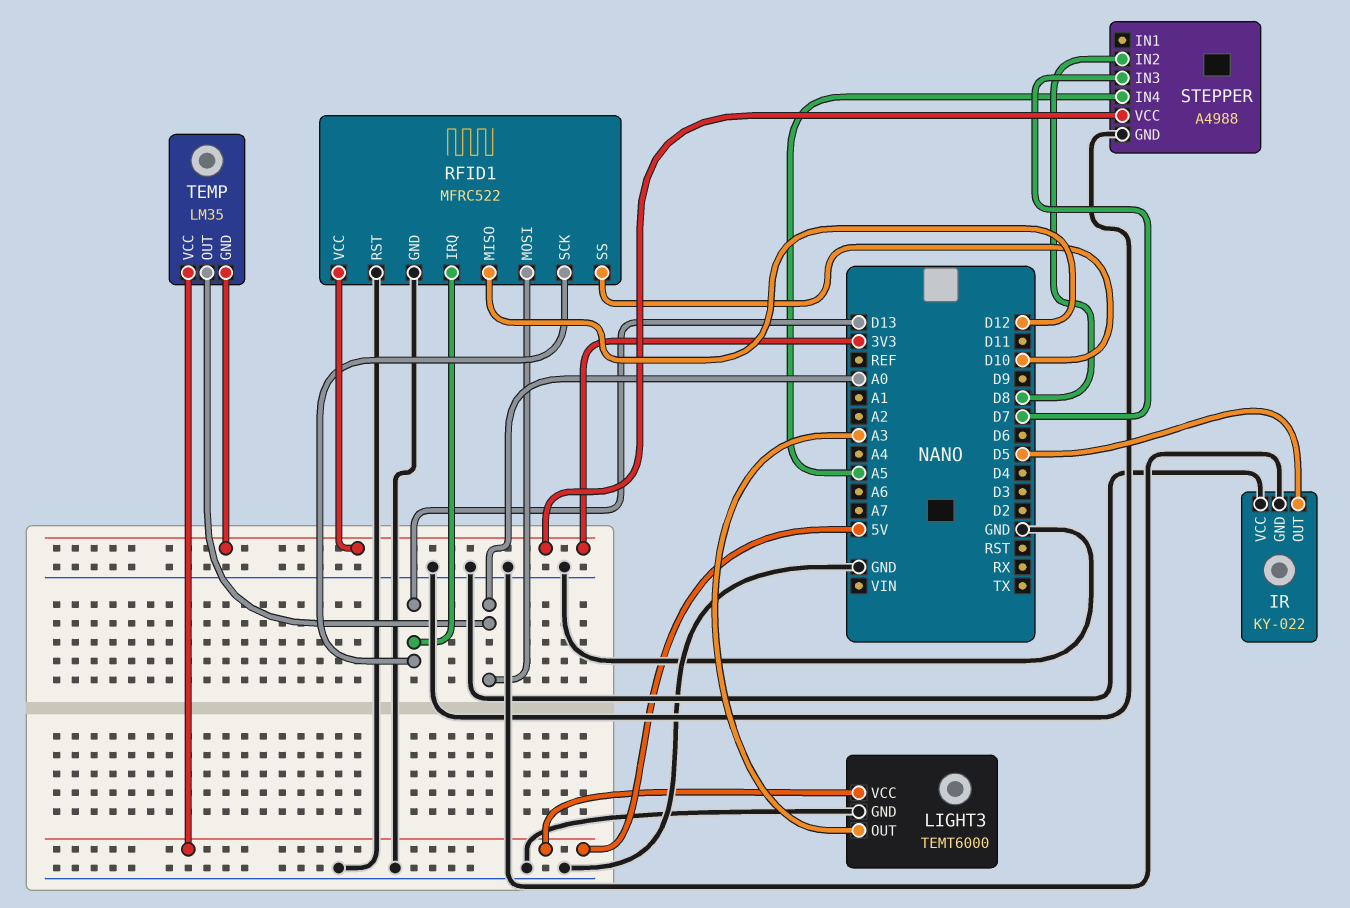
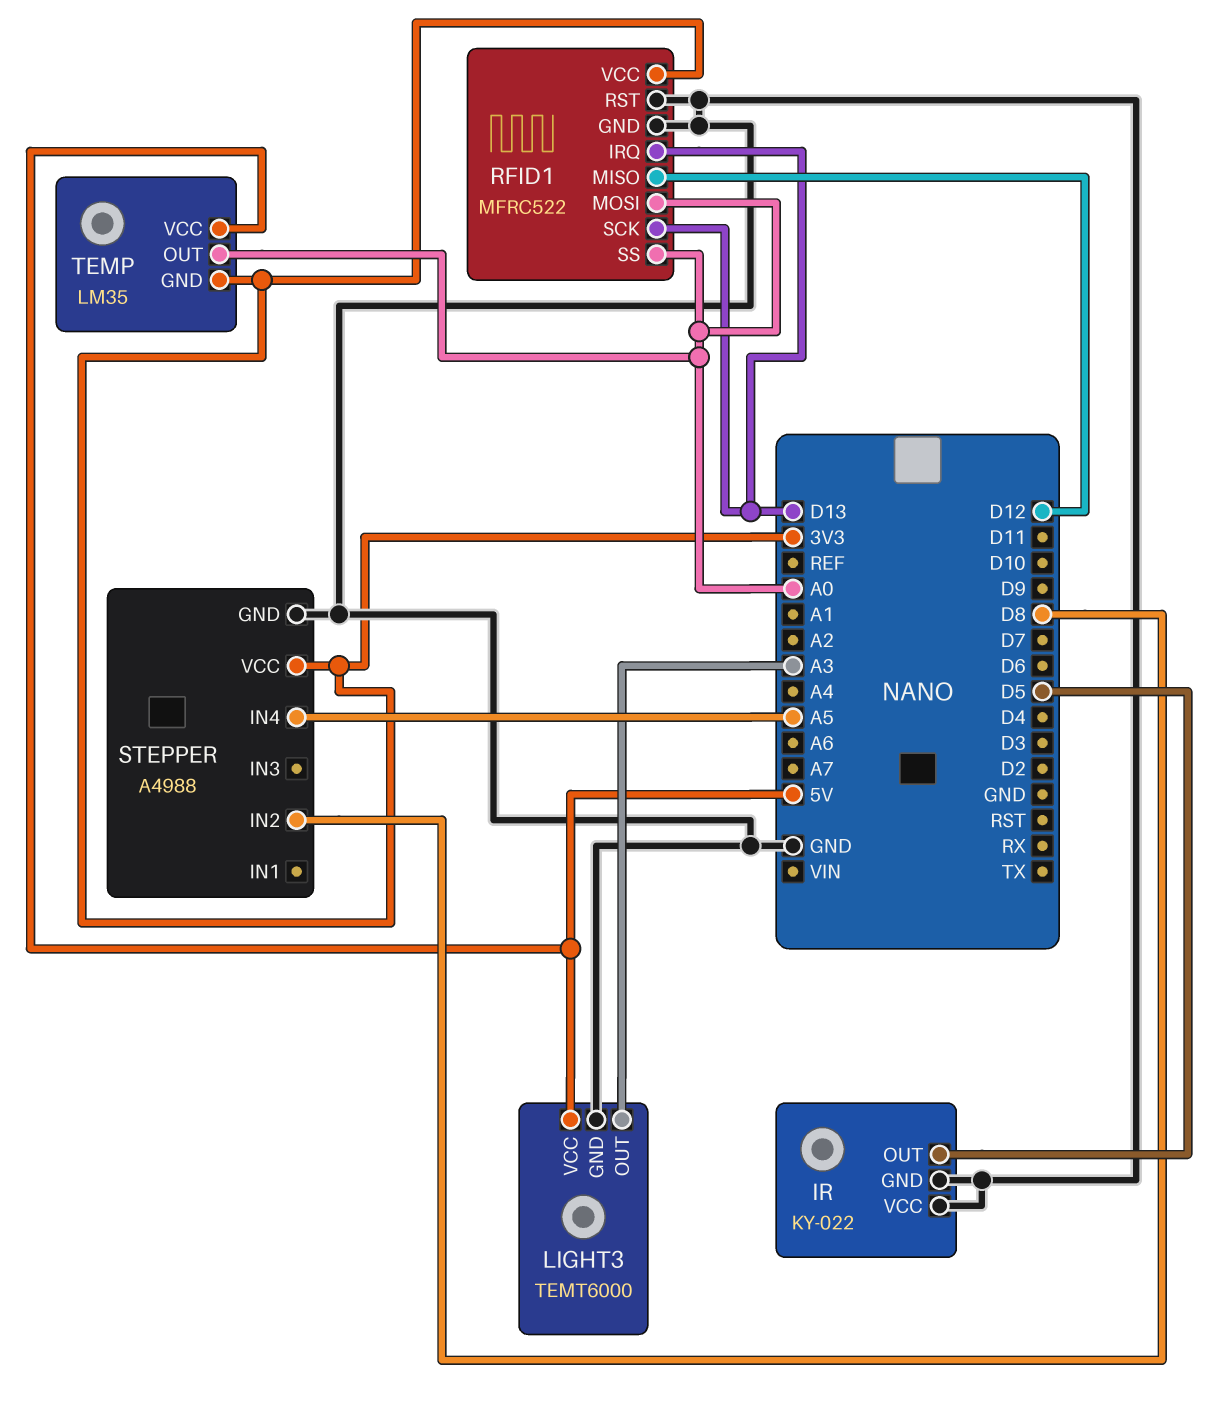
RFID1 pin SS: D10 -> A0
STEPPER pin IN3: D7 -> none

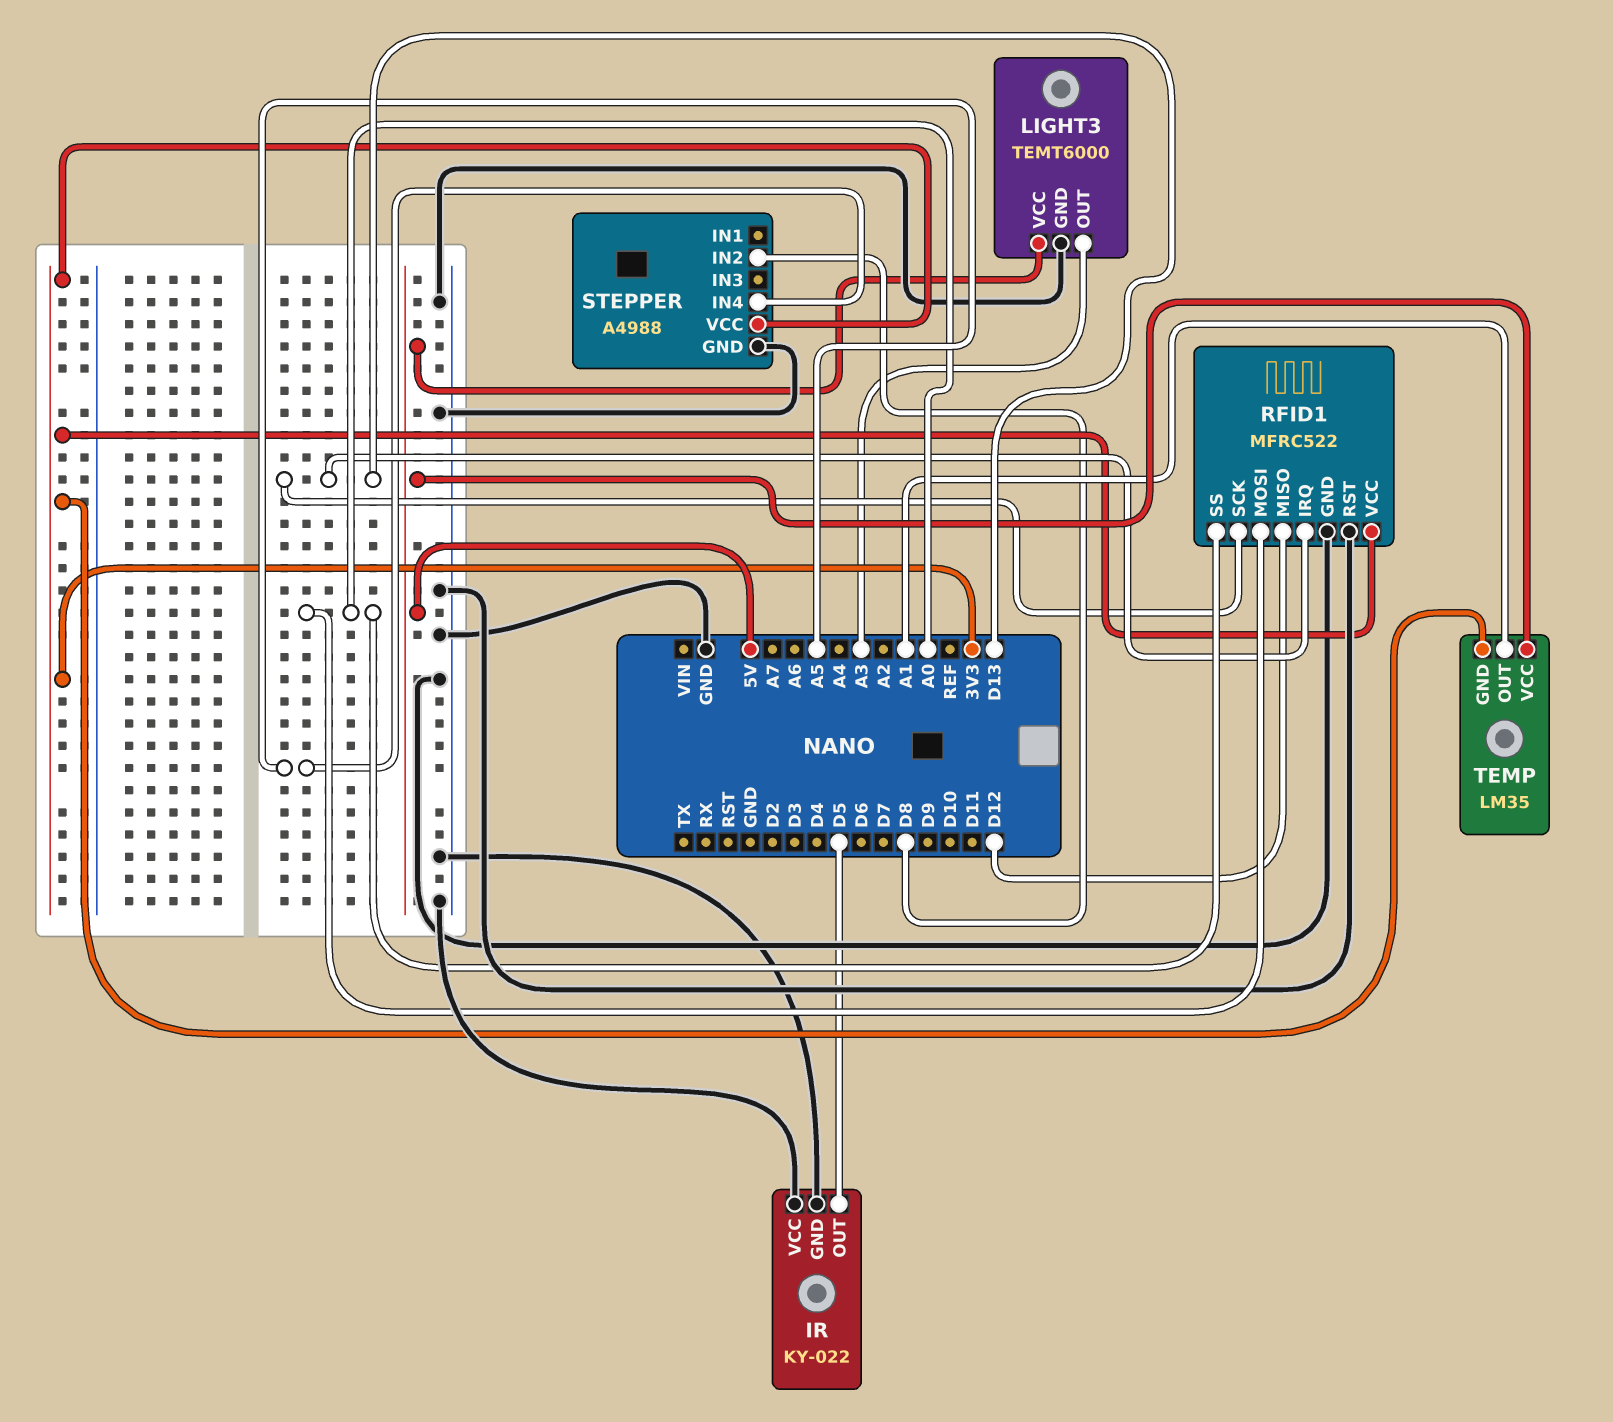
TEMP pin OUT: A0 -> A1

